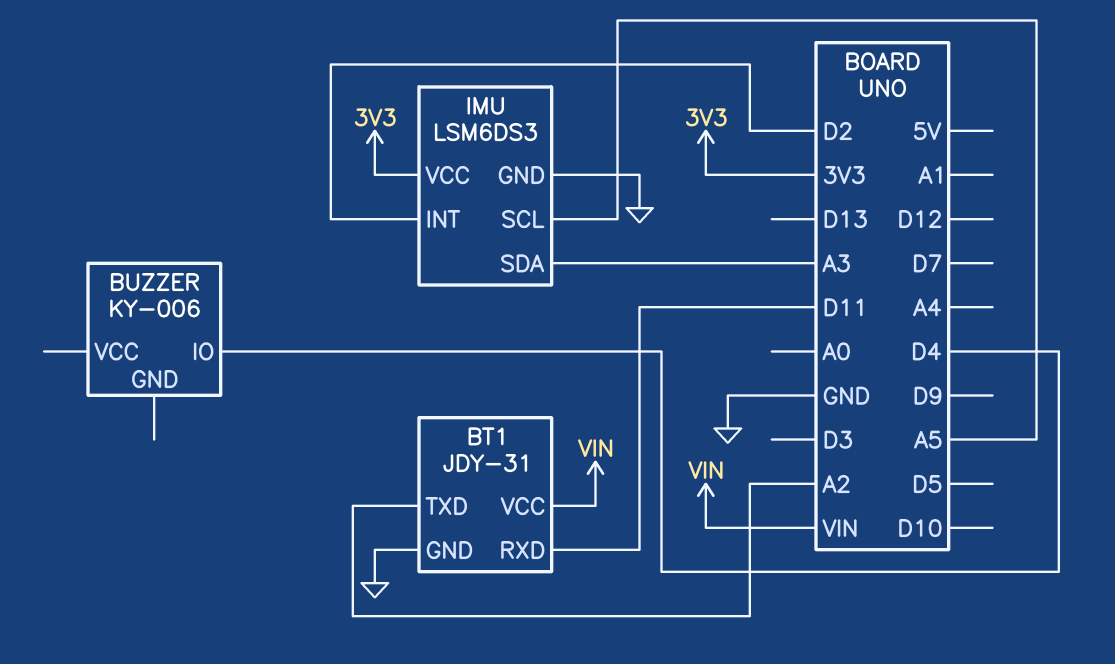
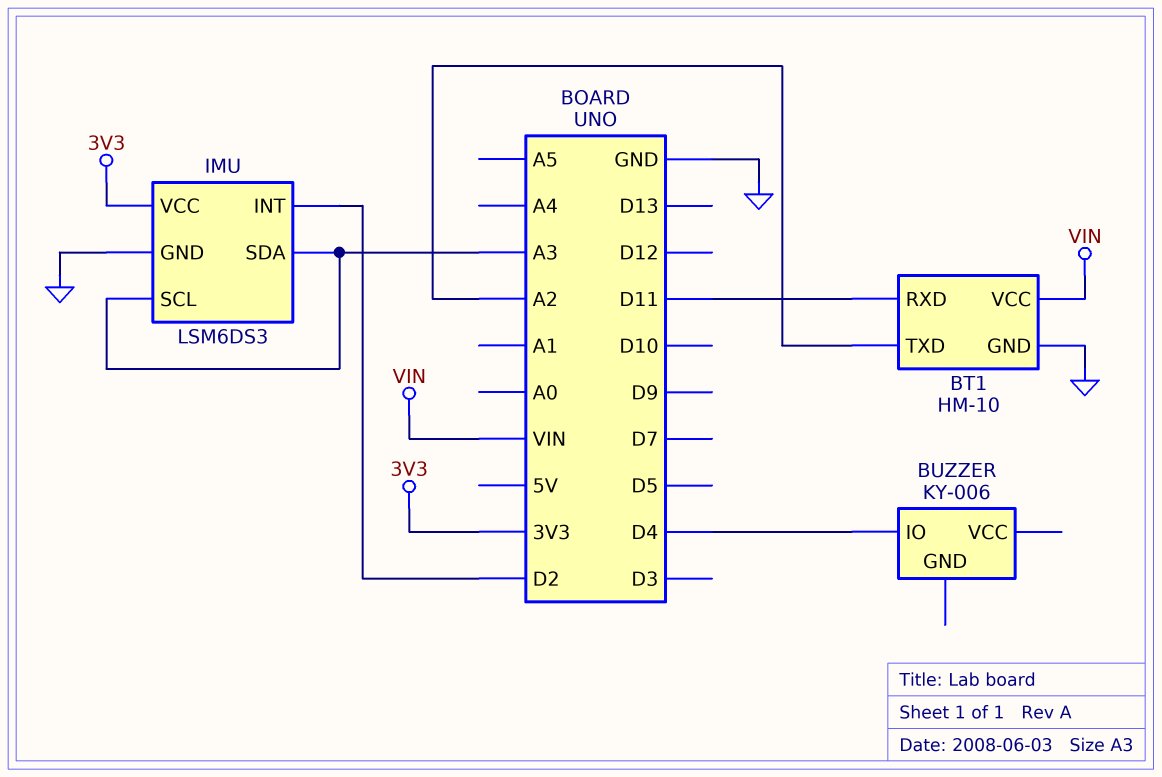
BT1: JDY-31 -> HM-10
IMU pin SCL: A5 -> A3

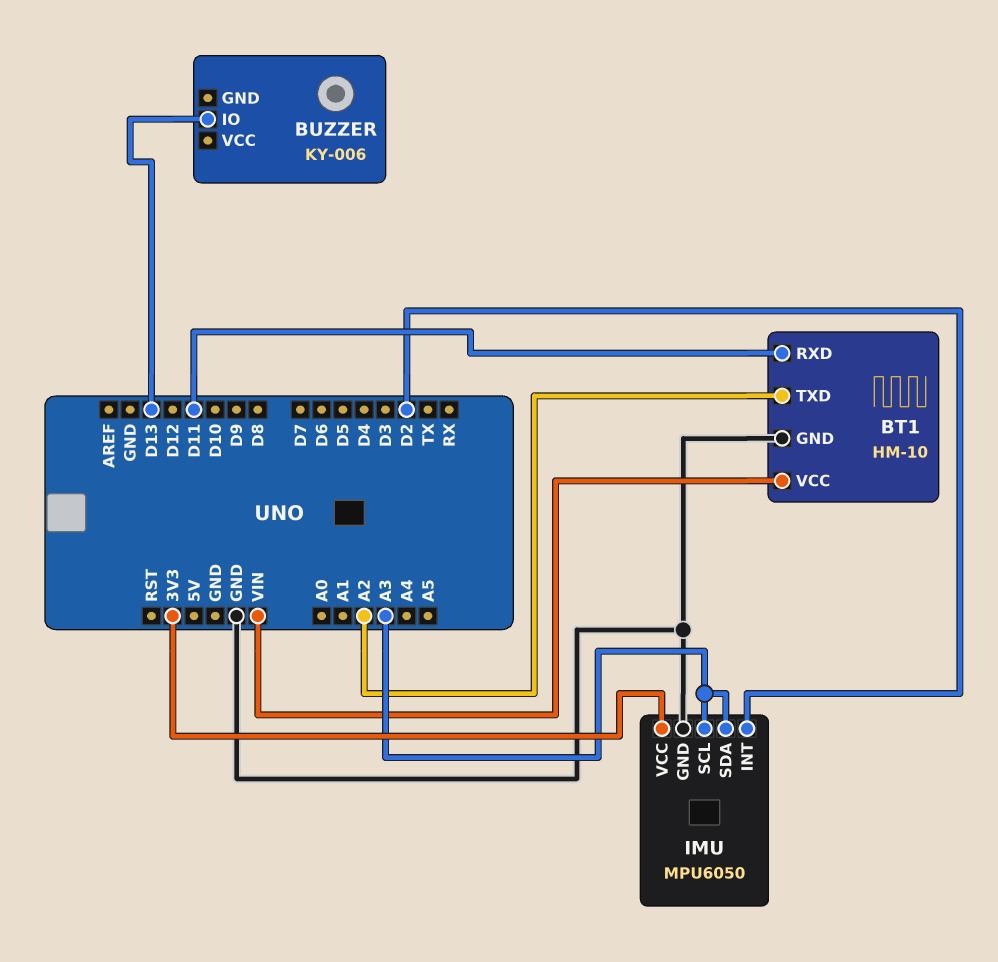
BUZZER pin IO: D4 -> D13
IMU: LSM6DS3 -> MPU6050

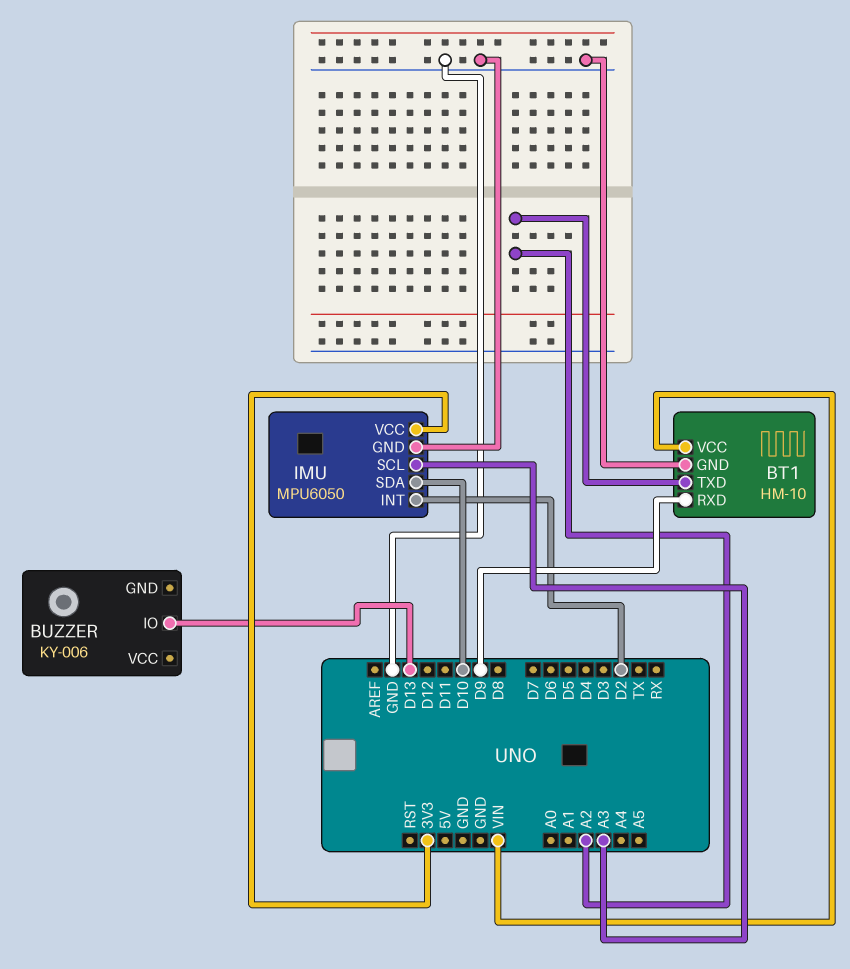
BT1 pin RXD: D11 -> D9
IMU pin SDA: A3 -> D10

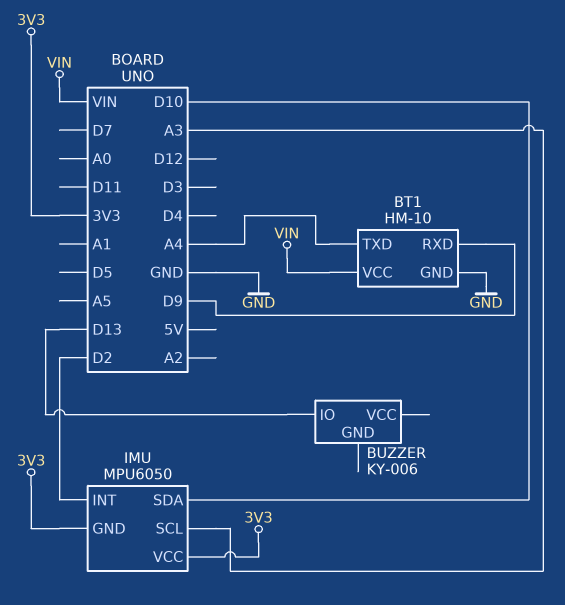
BT1 pin TXD: A2 -> A4
IMU pin GND: GND -> 3V3

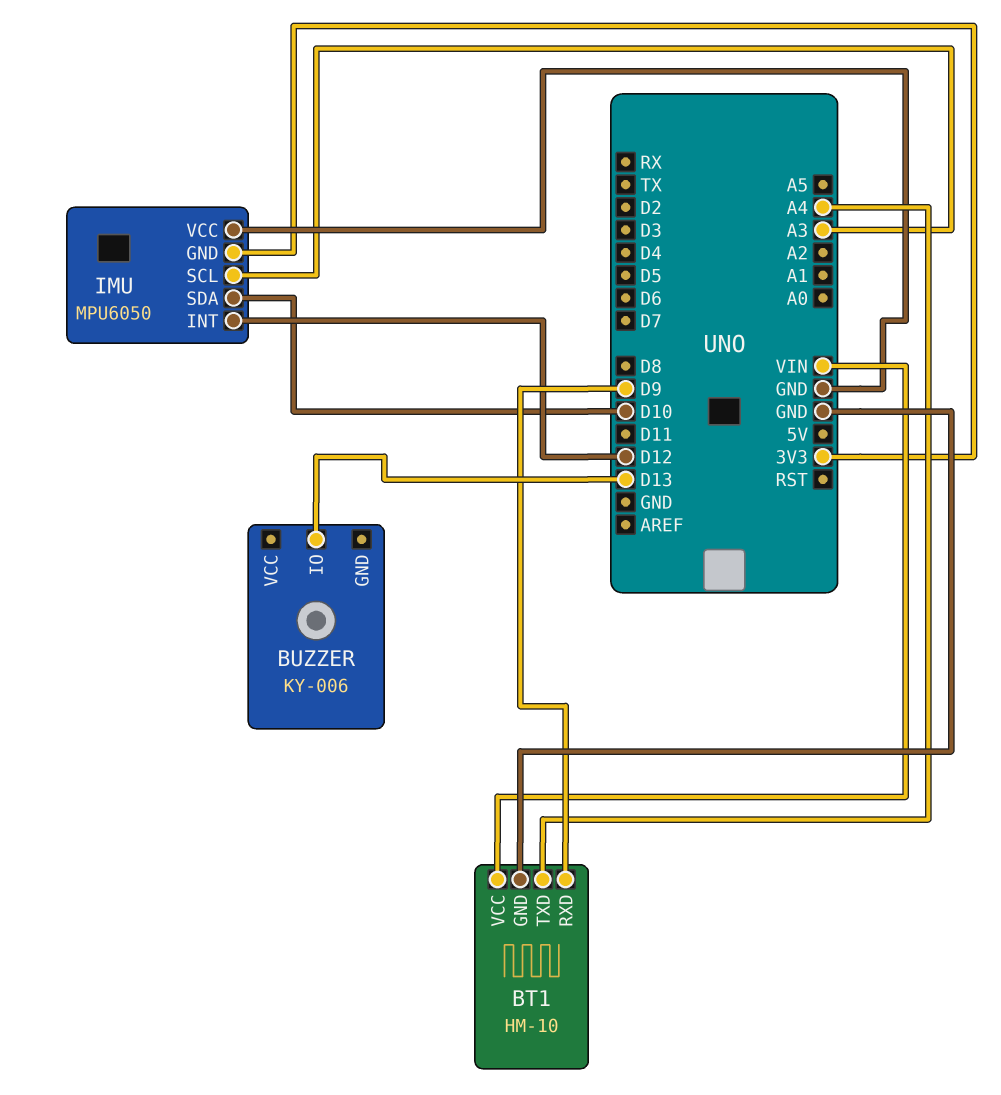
IMU pin INT: D2 -> D12
IMU pin VCC: 3V3 -> GND

